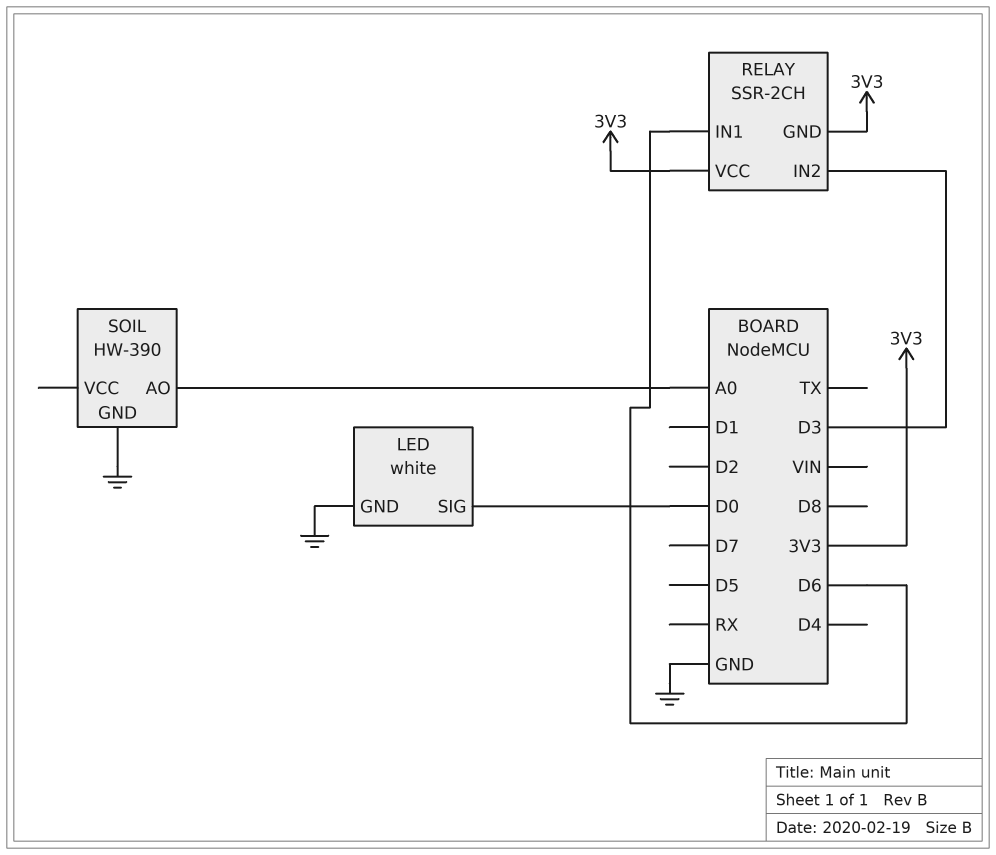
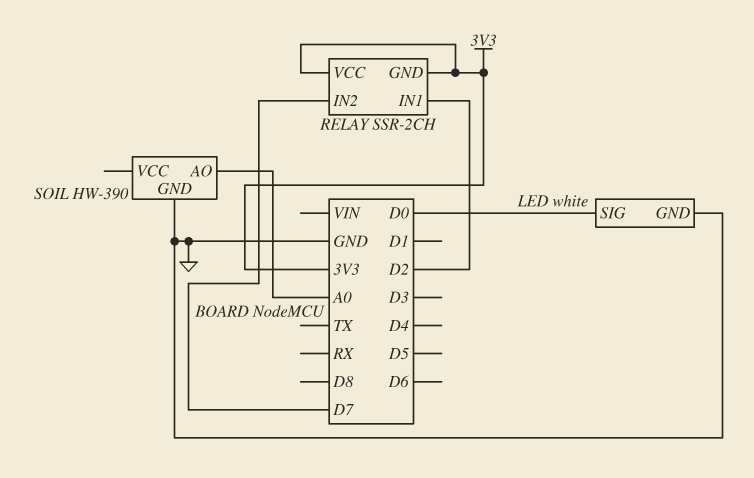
RELAY pin IN1: D6 -> D2
RELAY pin IN2: D3 -> D7

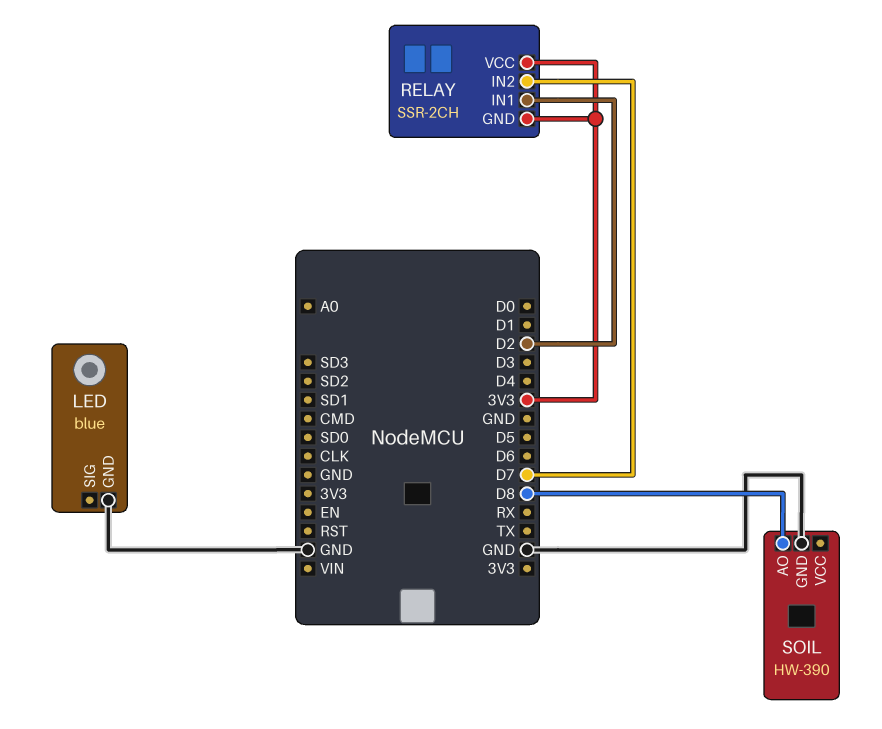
LED: white -> blue
LED pin SIG: D0 -> none
SOIL pin AO: A0 -> D8

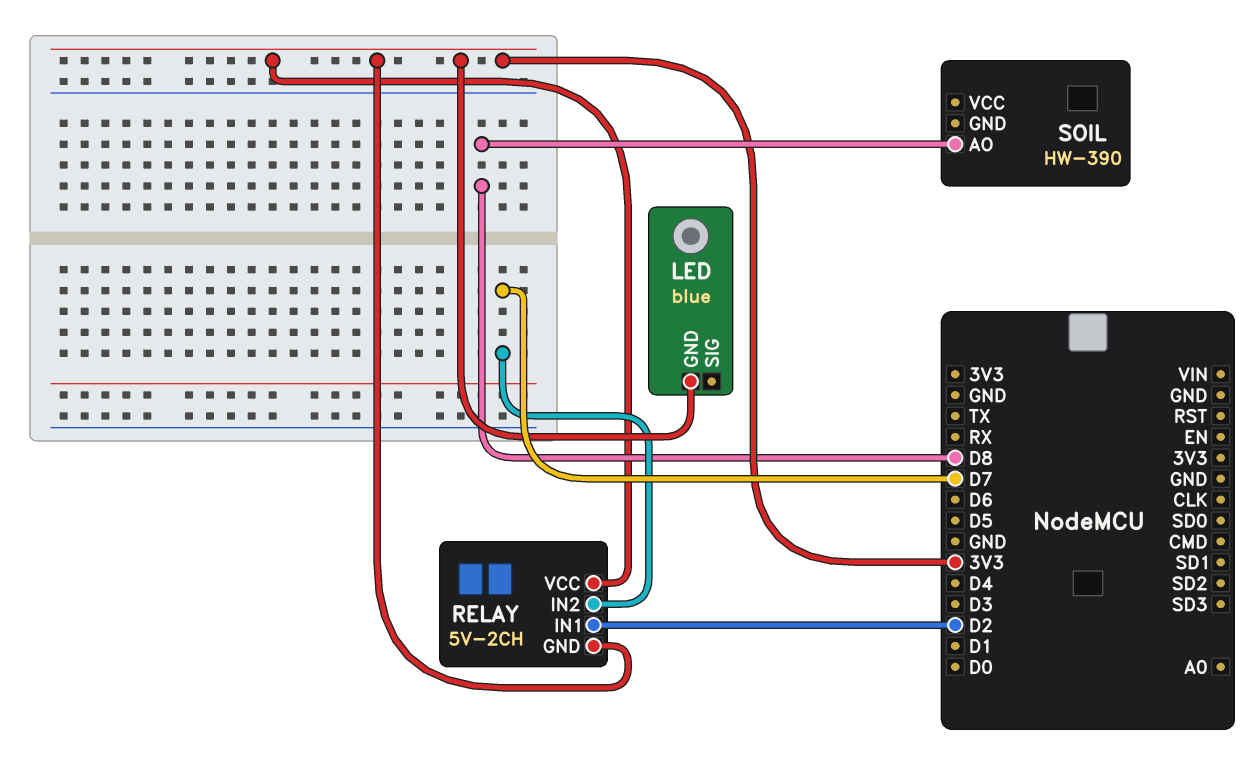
LED pin GND: GND -> 3V3
RELAY: SSR-2CH -> 5V-2CH
SOIL pin GND: GND -> none

